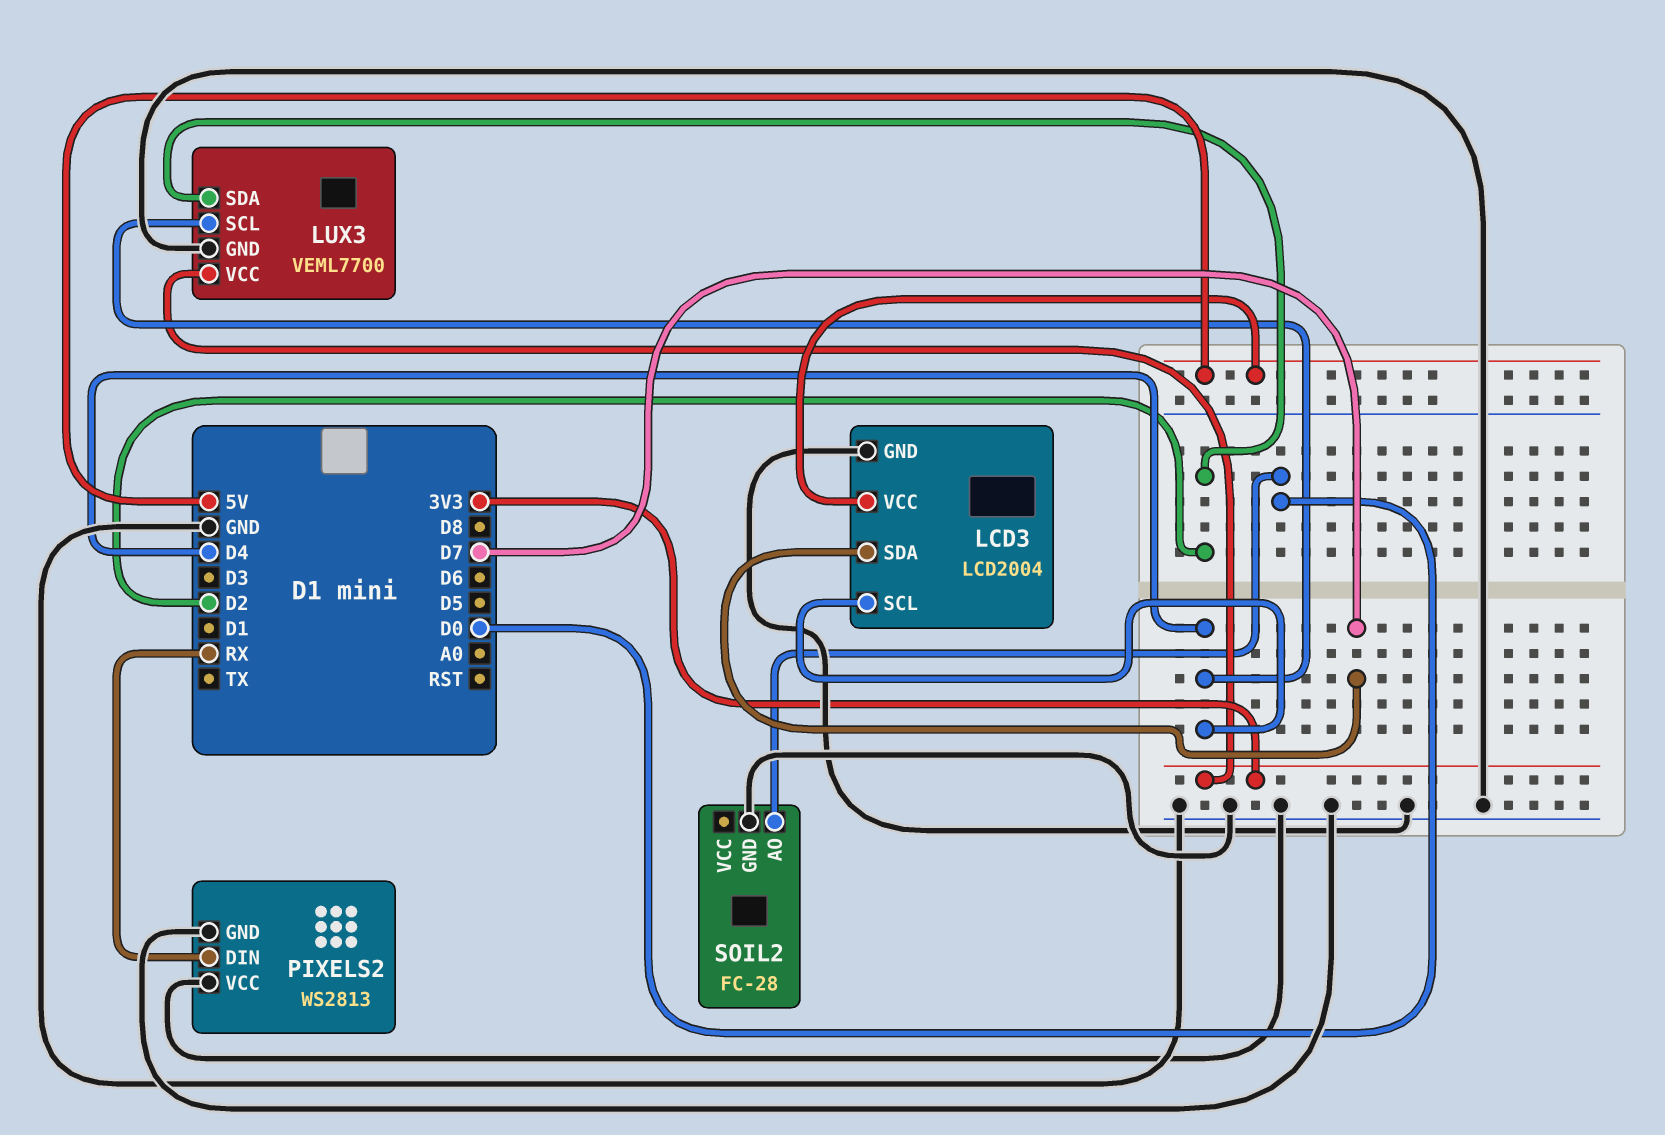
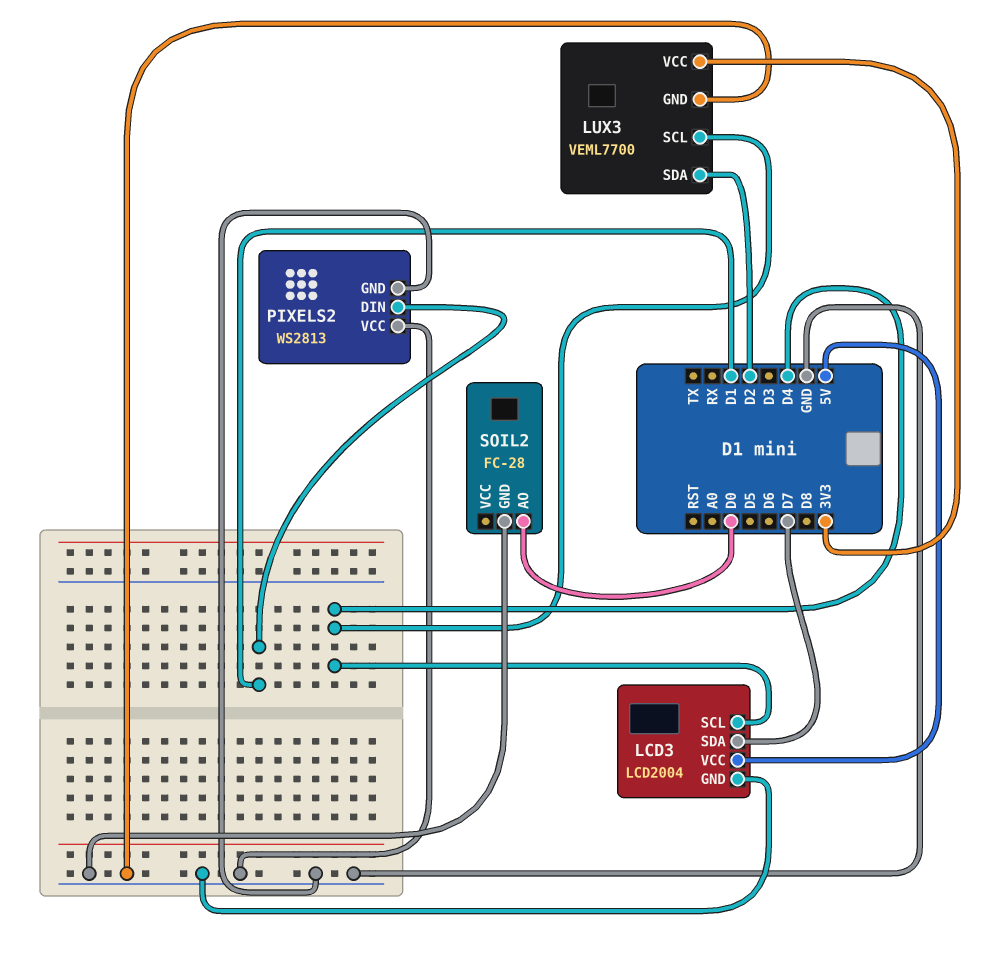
PIXELS2 pin DIN: RX -> D1

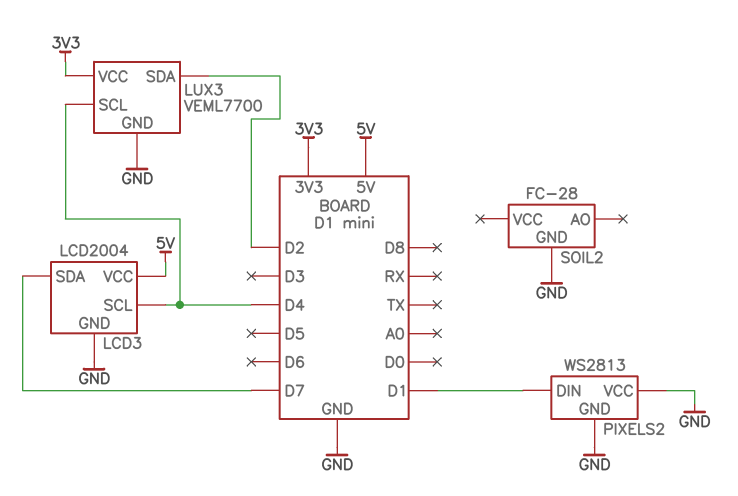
SOIL2 pin AO: D0 -> none

